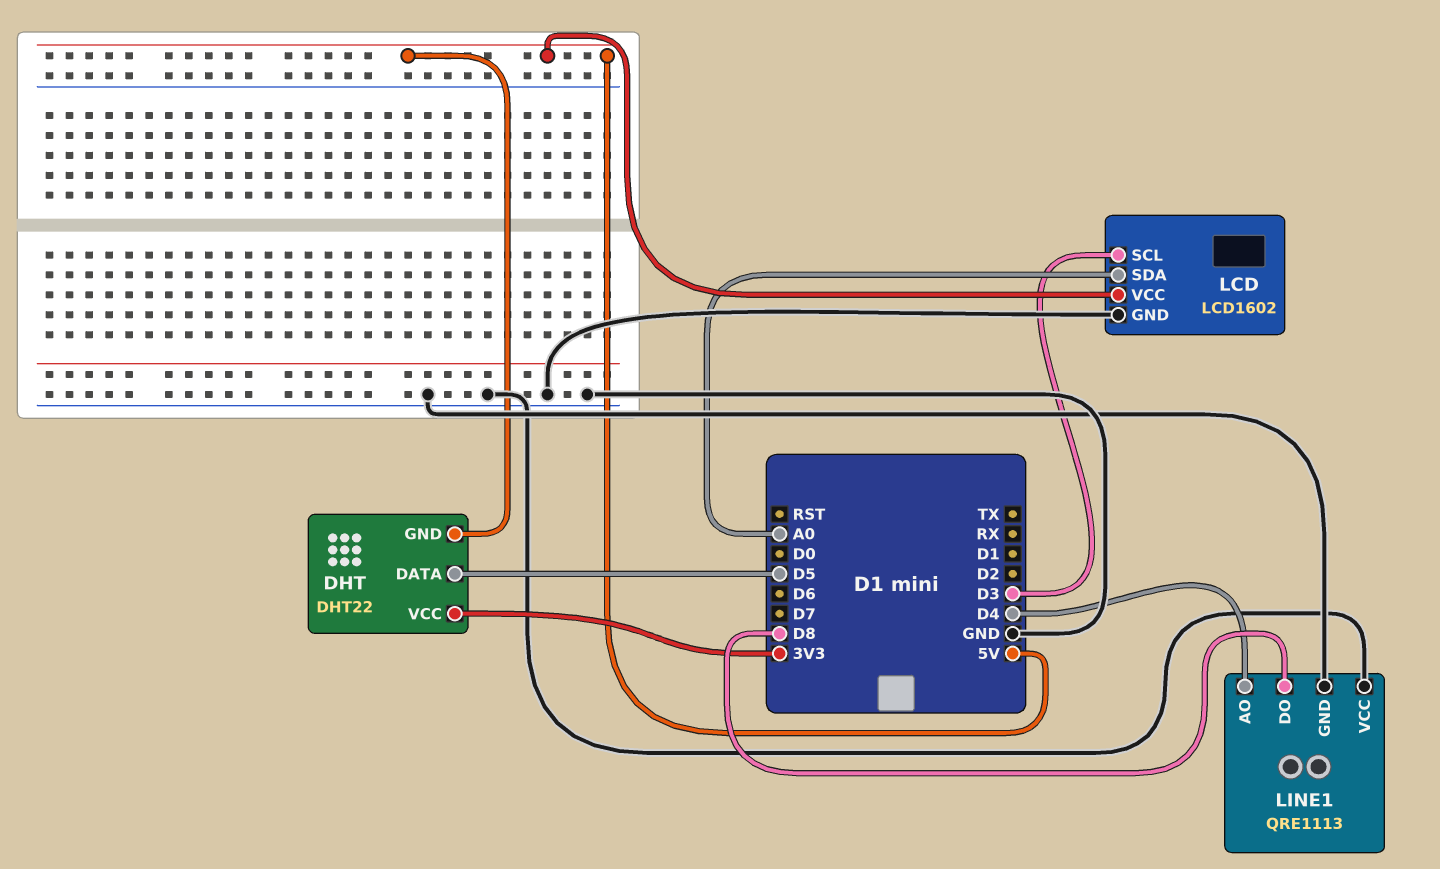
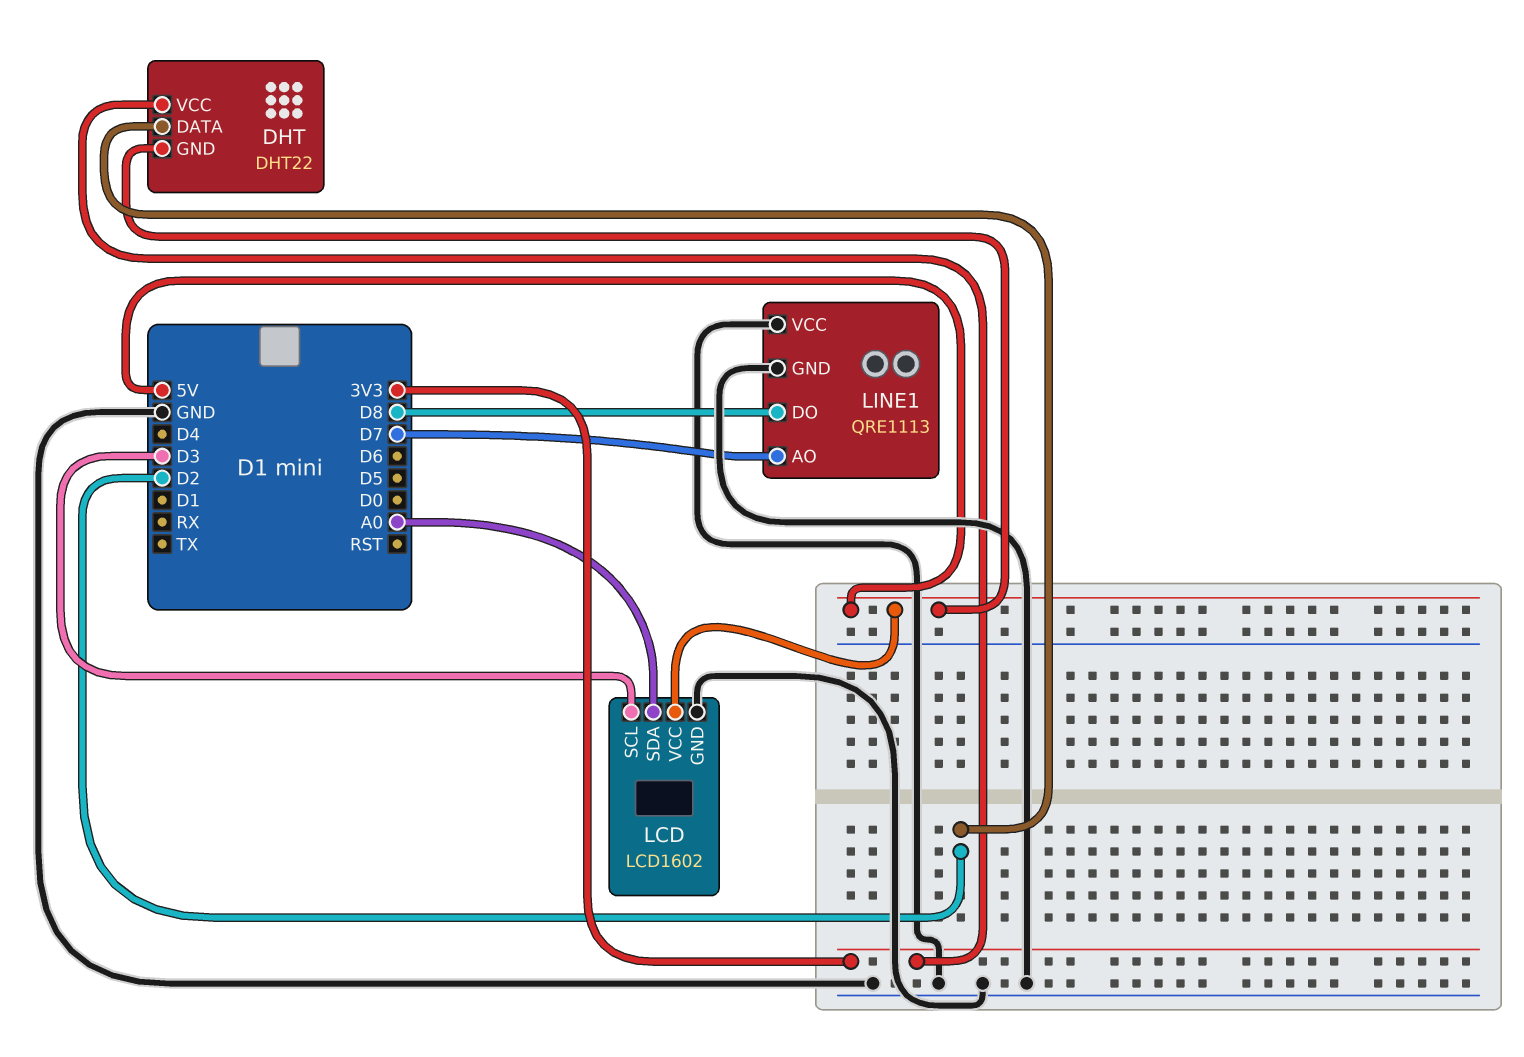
DHT pin DATA: D5 -> D2
LINE1 pin AO: D4 -> D7

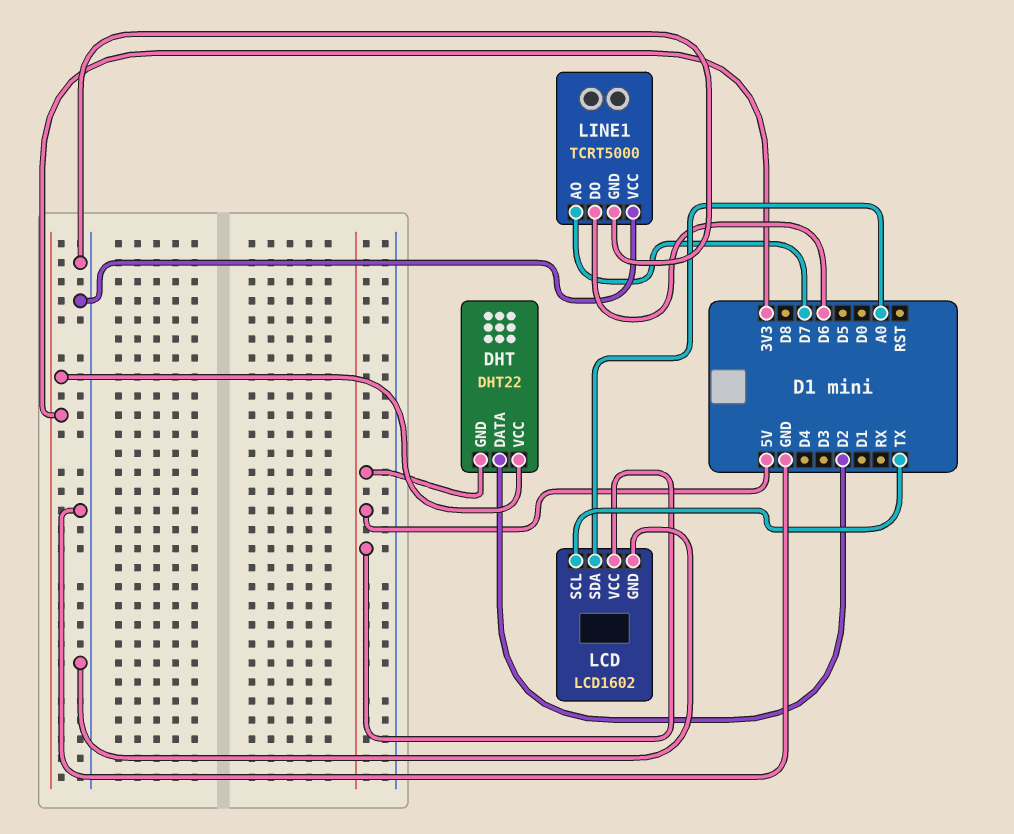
LCD pin SCL: D3 -> TX
LINE1: QRE1113 -> TCRT5000
LINE1 pin DO: D8 -> D6

